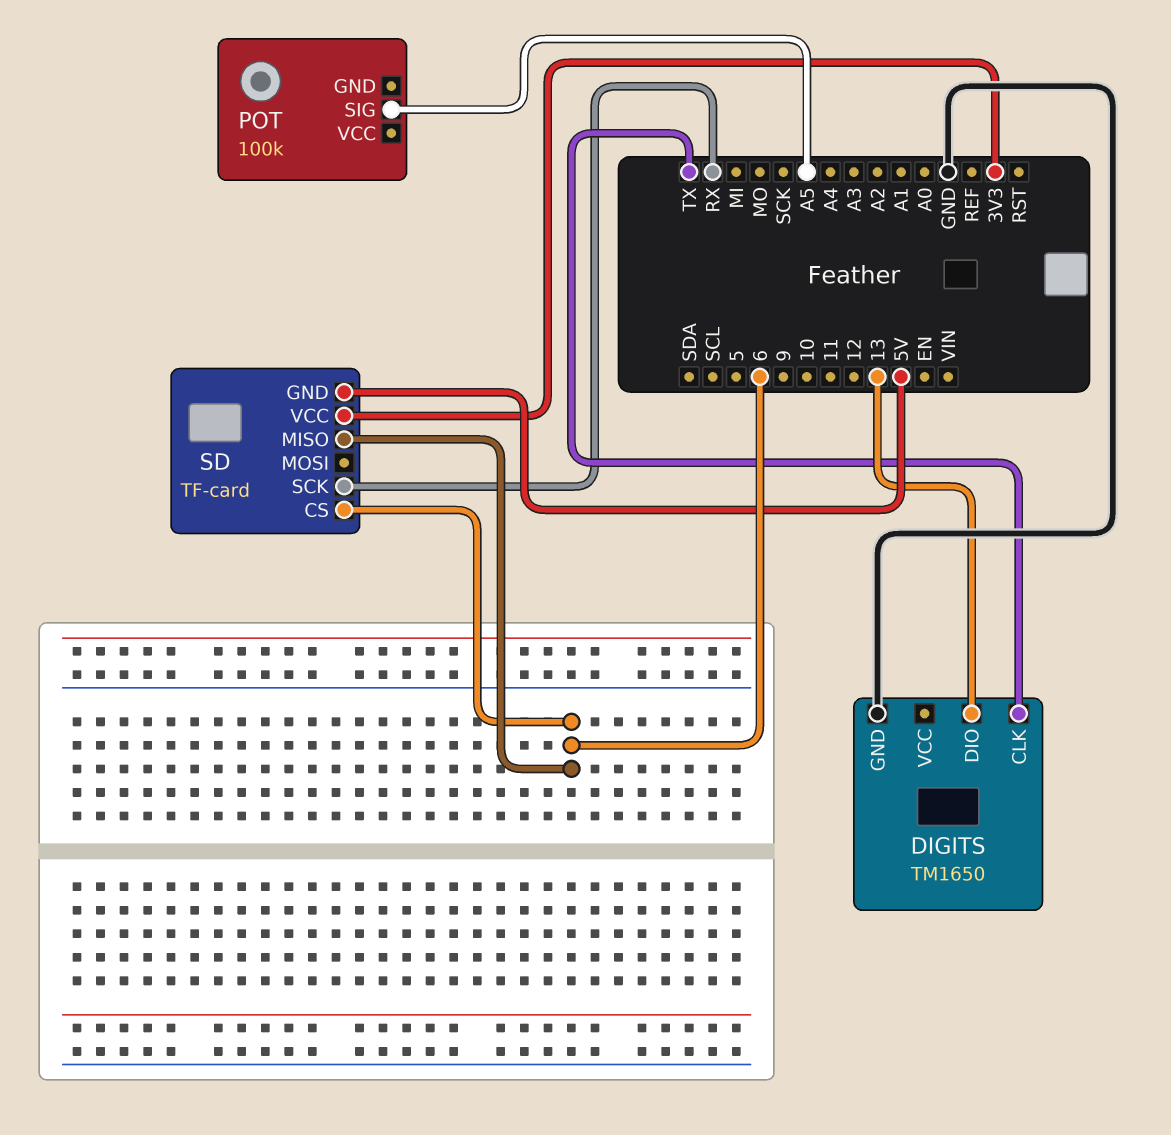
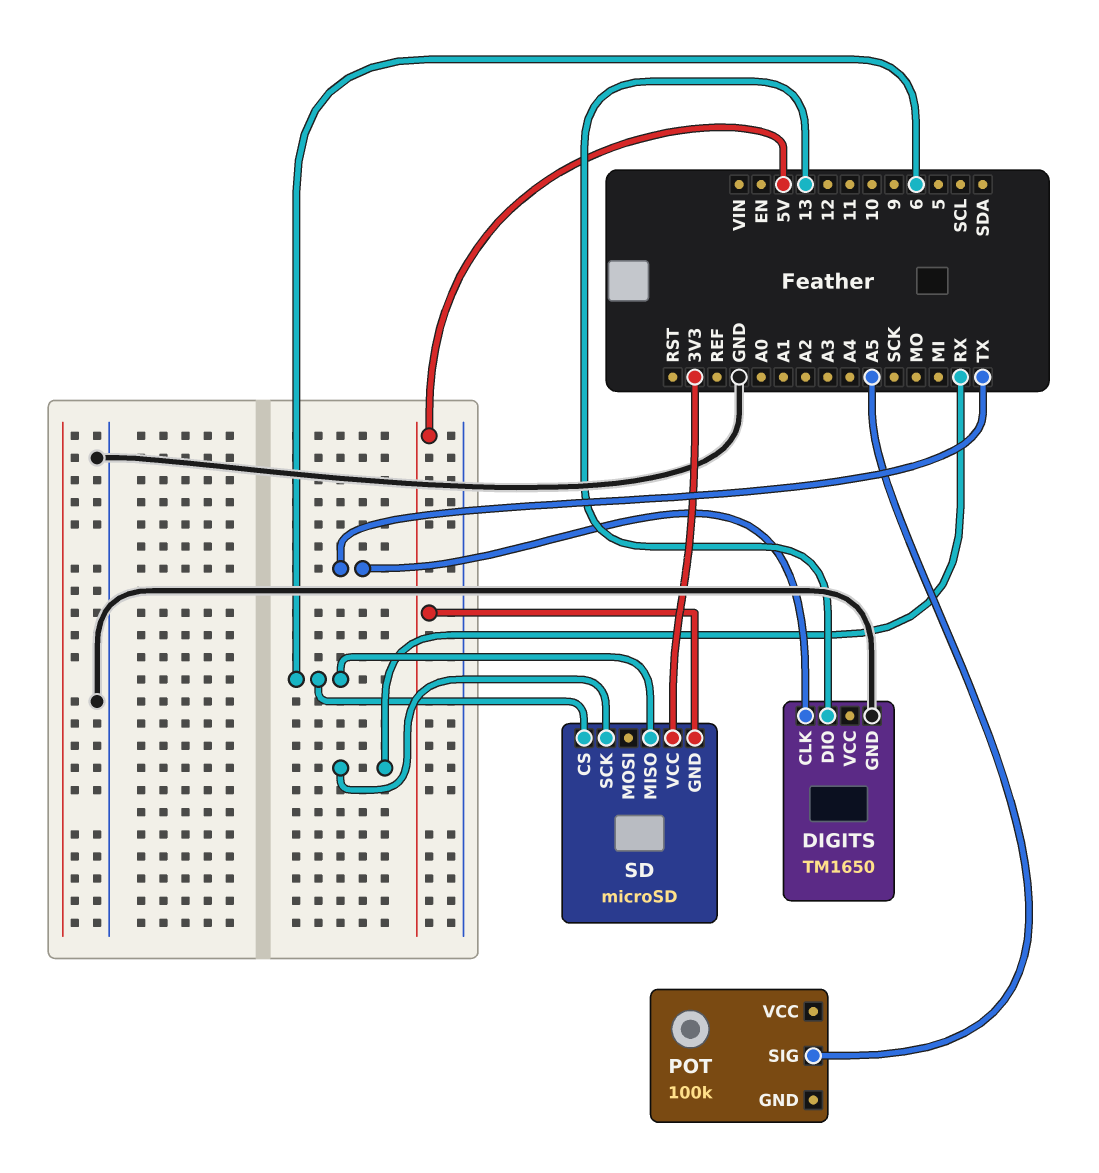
SD: TF-card -> microSD

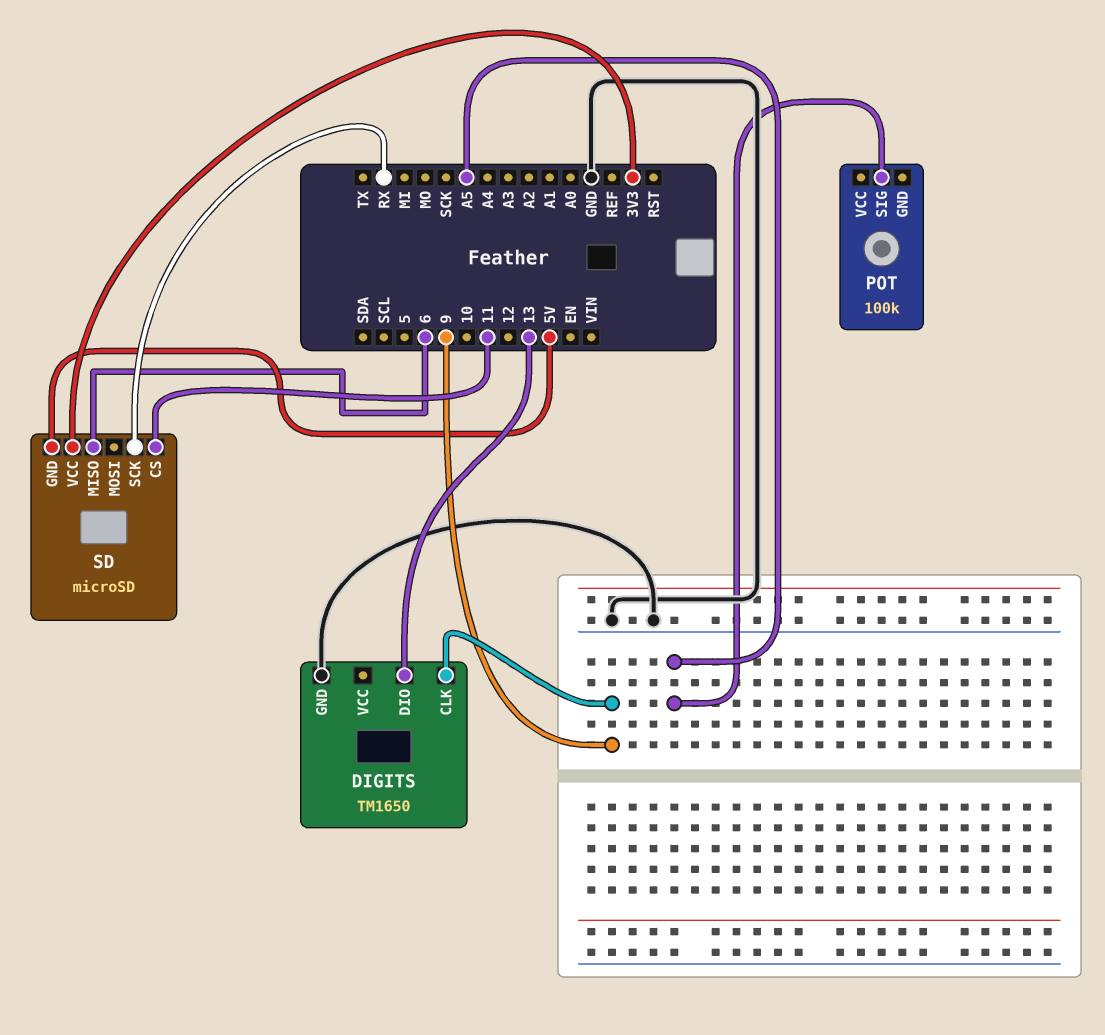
DIGITS pin CLK: TX -> 9
SD pin CS: 6 -> 11

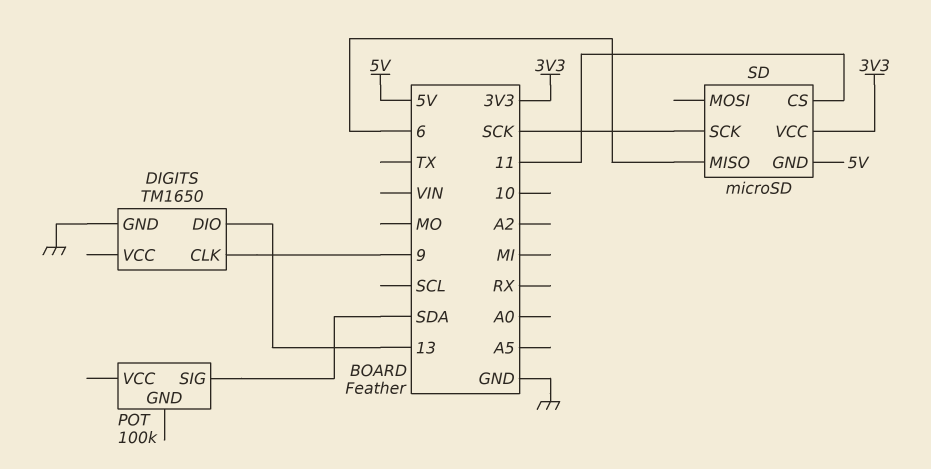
POT pin SIG: A5 -> SDA
SD pin SCK: RX -> SCK

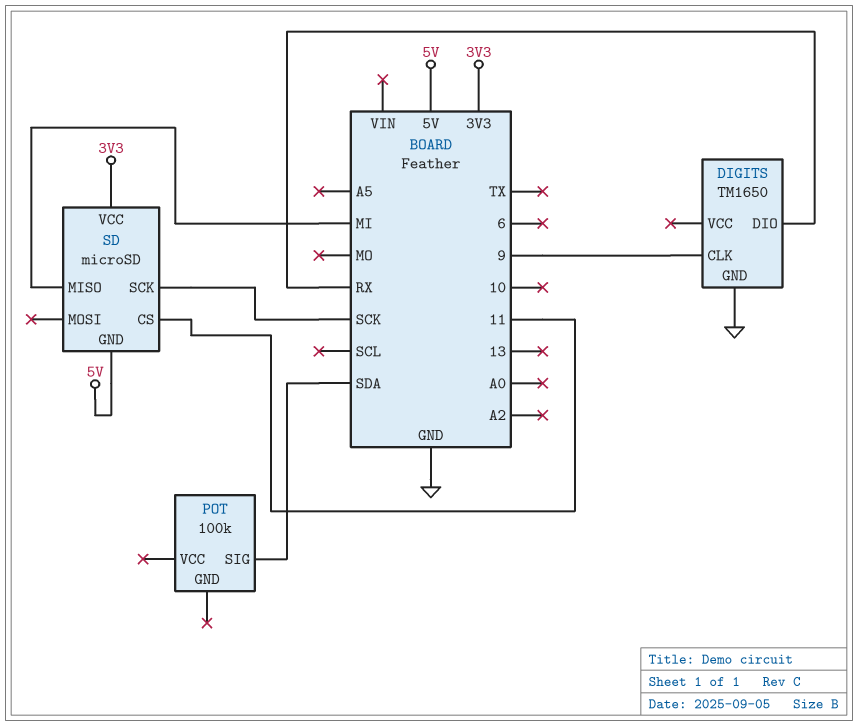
DIGITS pin DIO: 13 -> RX
SD pin MISO: 6 -> MI

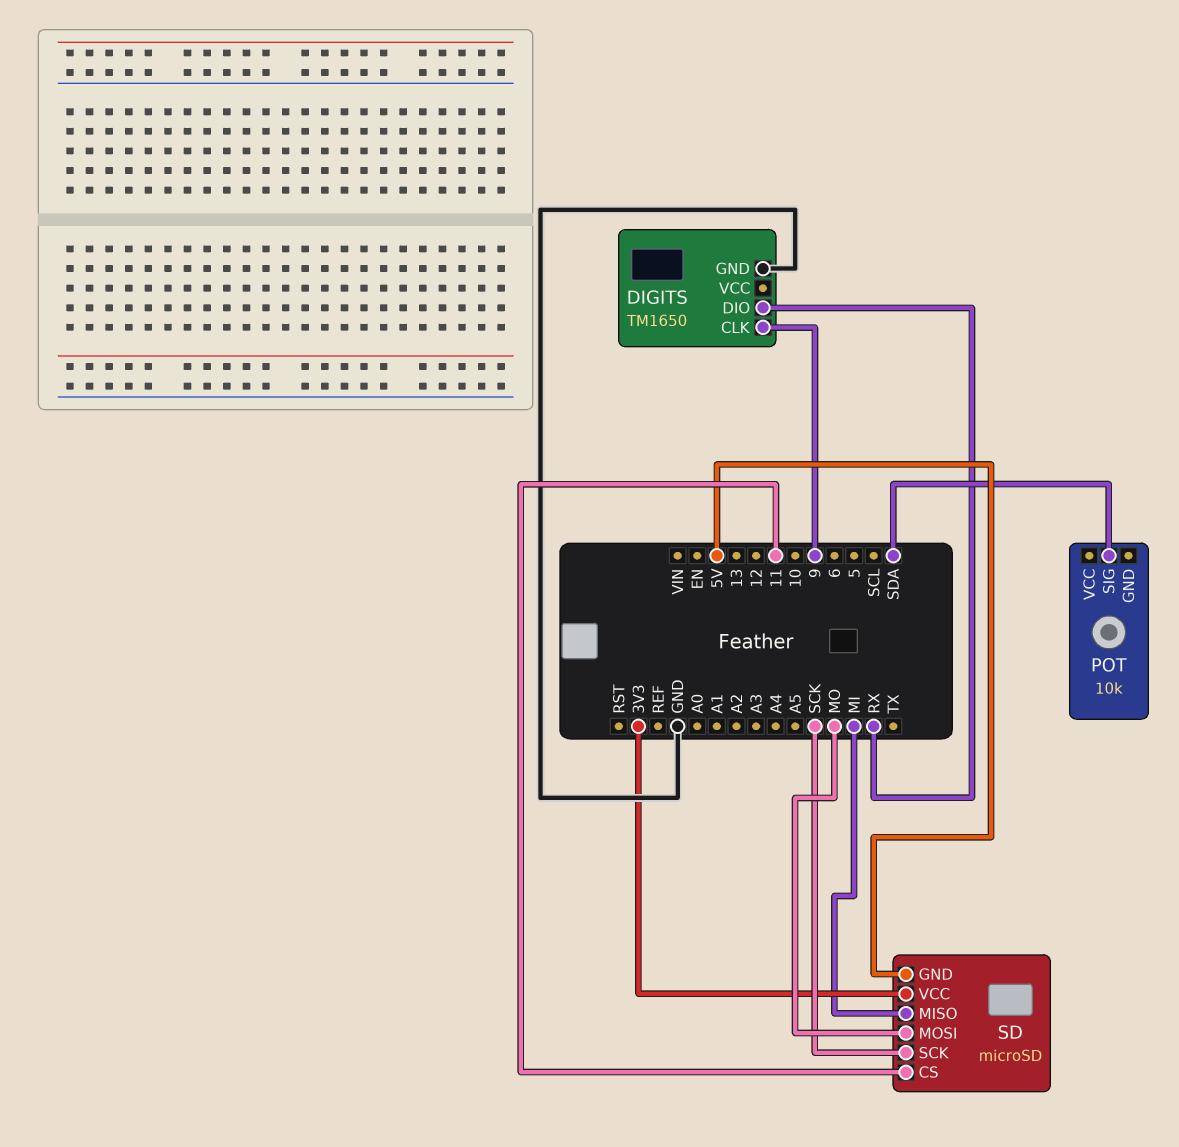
POT: 100k -> 10k
SD pin MOSI: none -> MO

